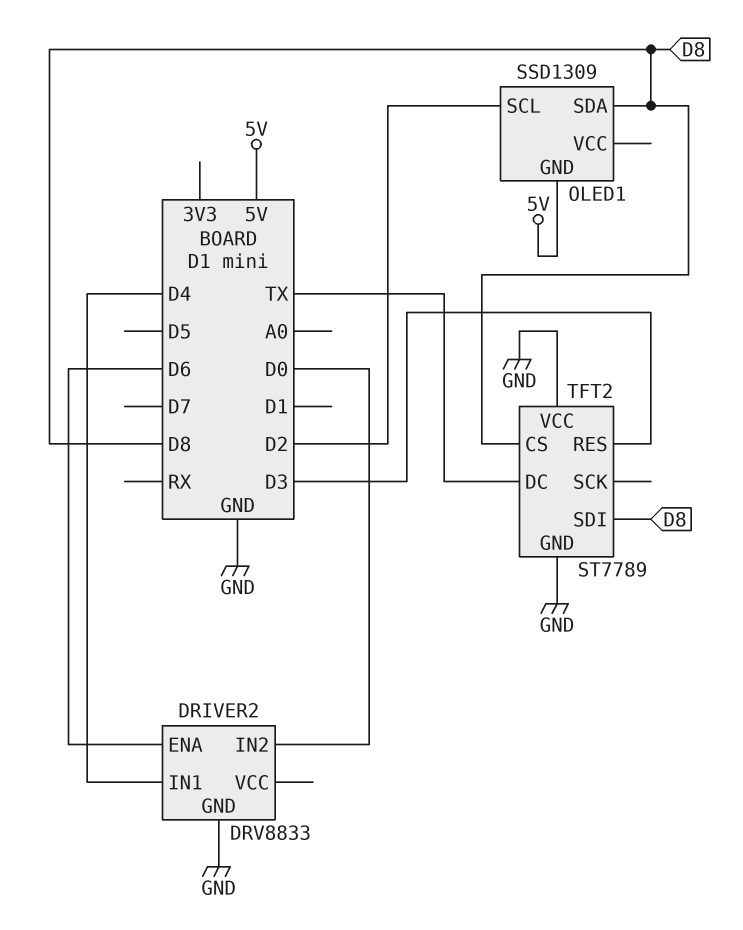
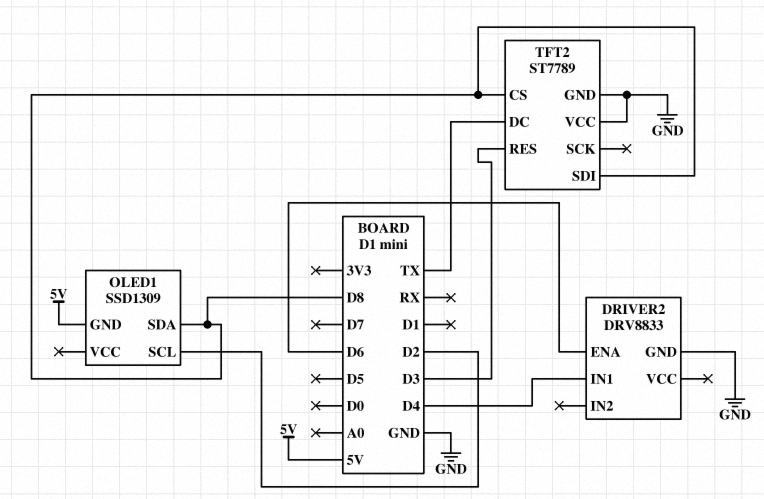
DRIVER2 pin IN2: D0 -> none

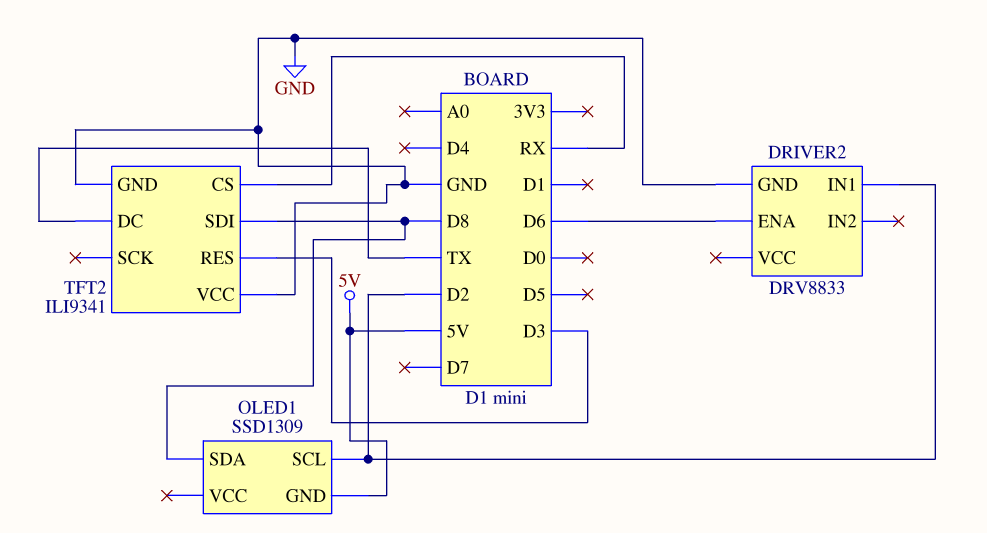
DRIVER2 pin IN1: D4 -> D2
TFT2: ST7789 -> ILI9341
TFT2 pin CS: D8 -> RX

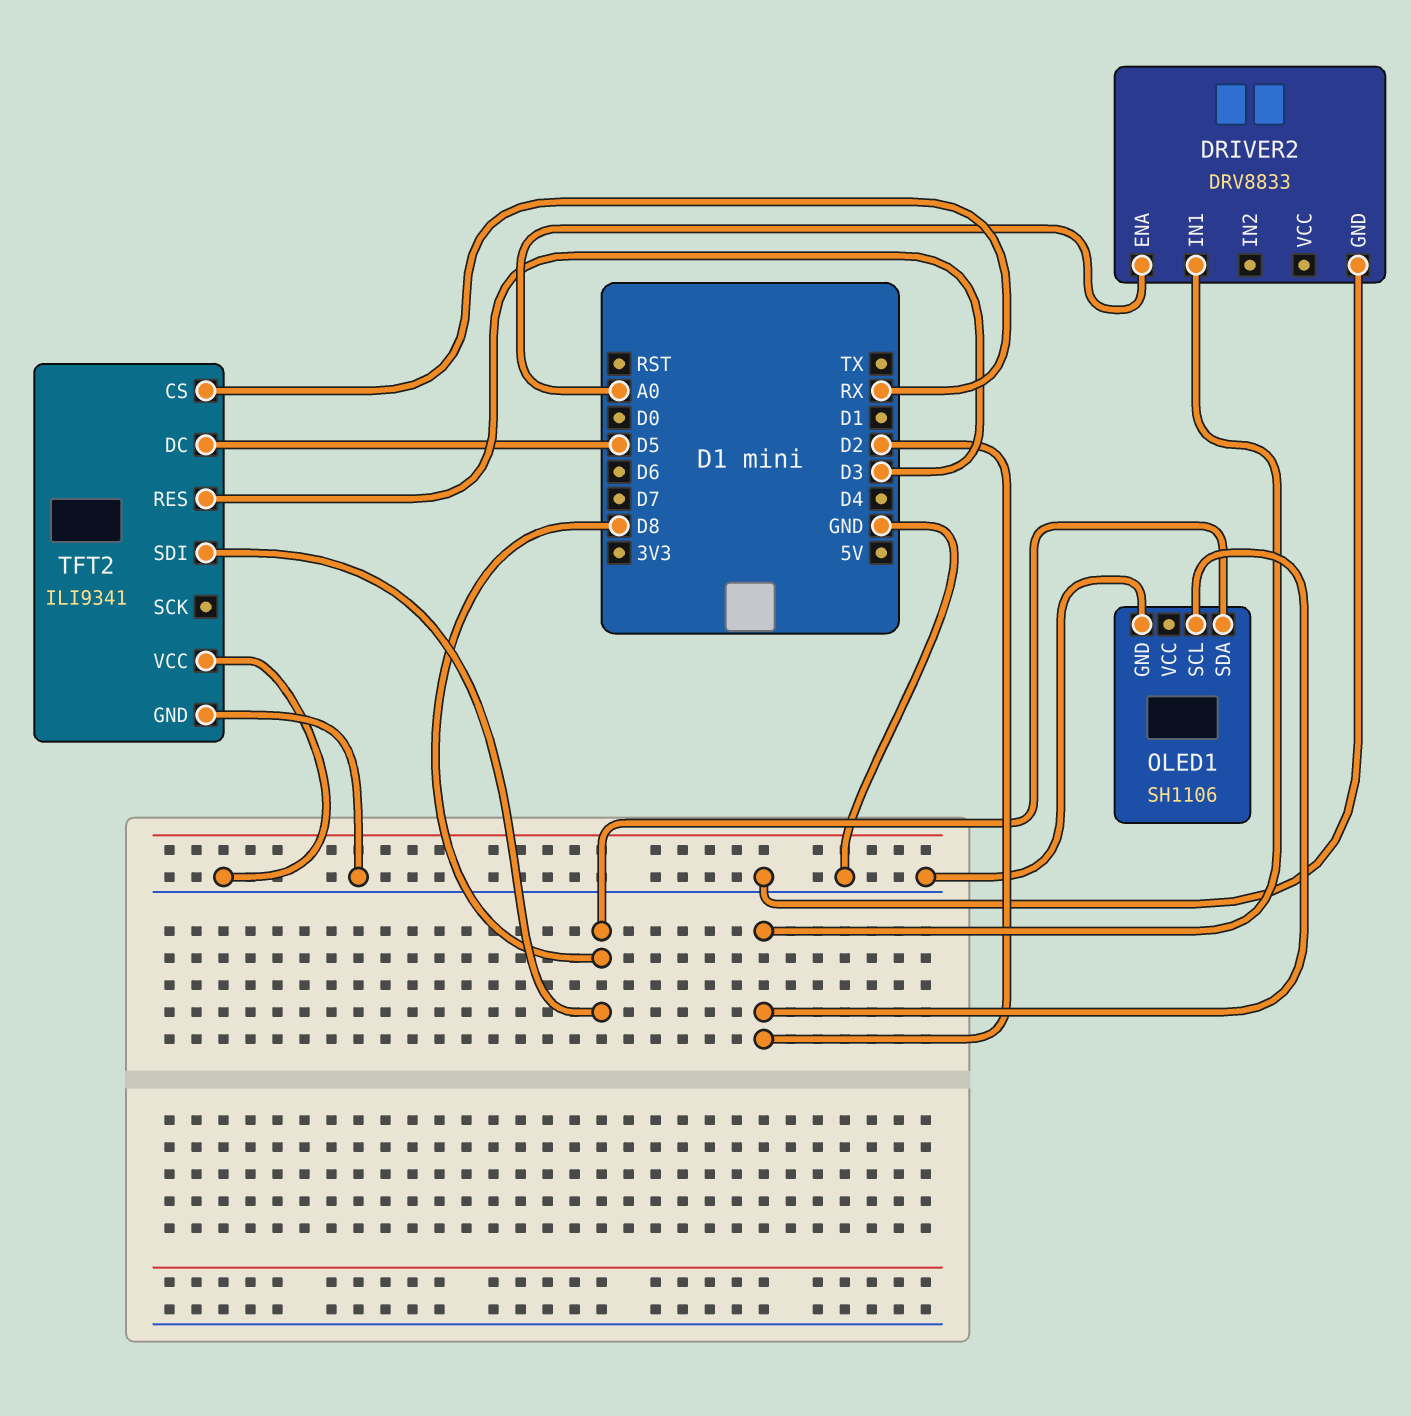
DRIVER2 pin ENA: D6 -> A0
OLED1: SSD1309 -> SH1106
OLED1 pin GND: 5V -> GND
TFT2 pin DC: TX -> D5

